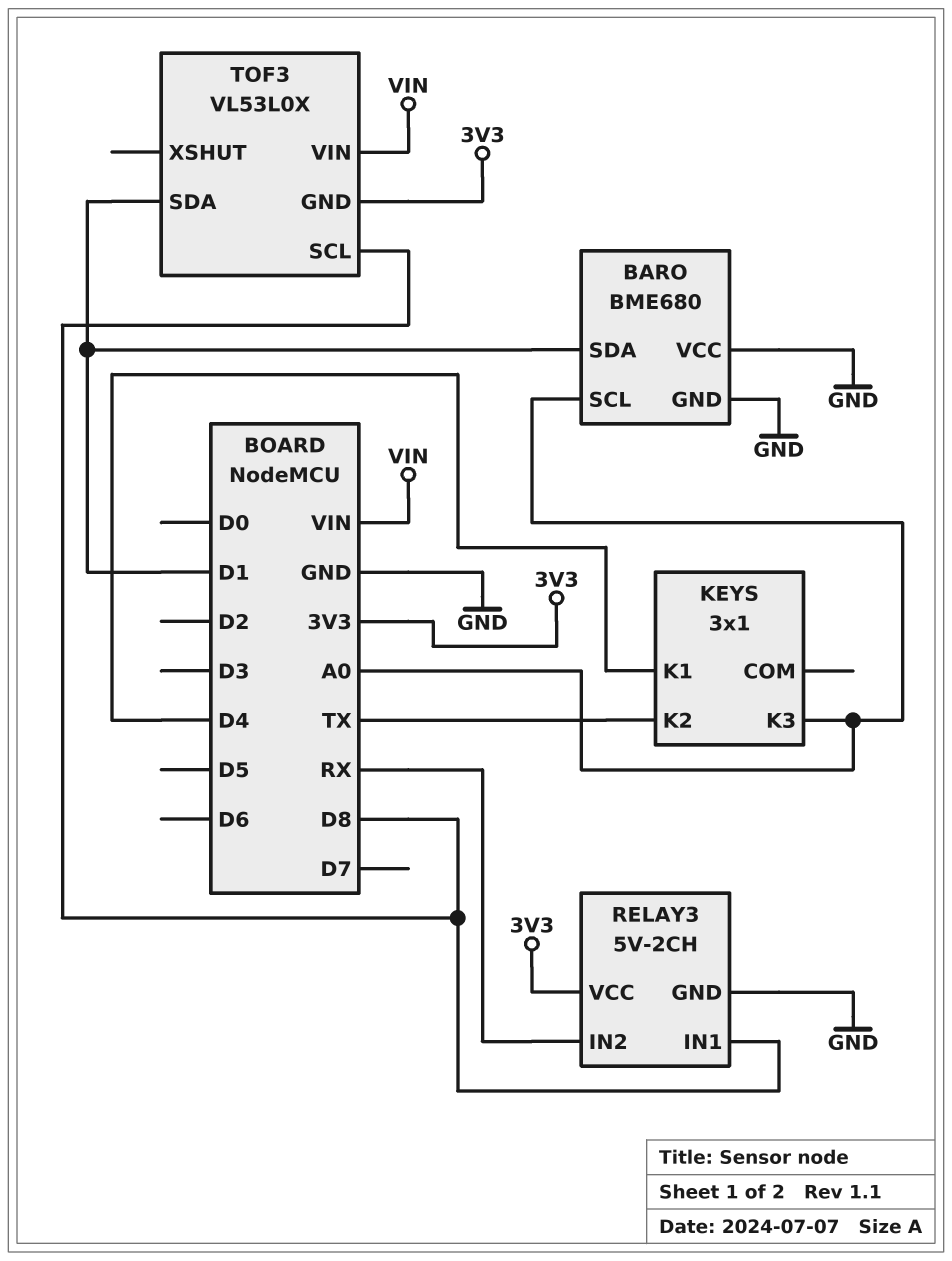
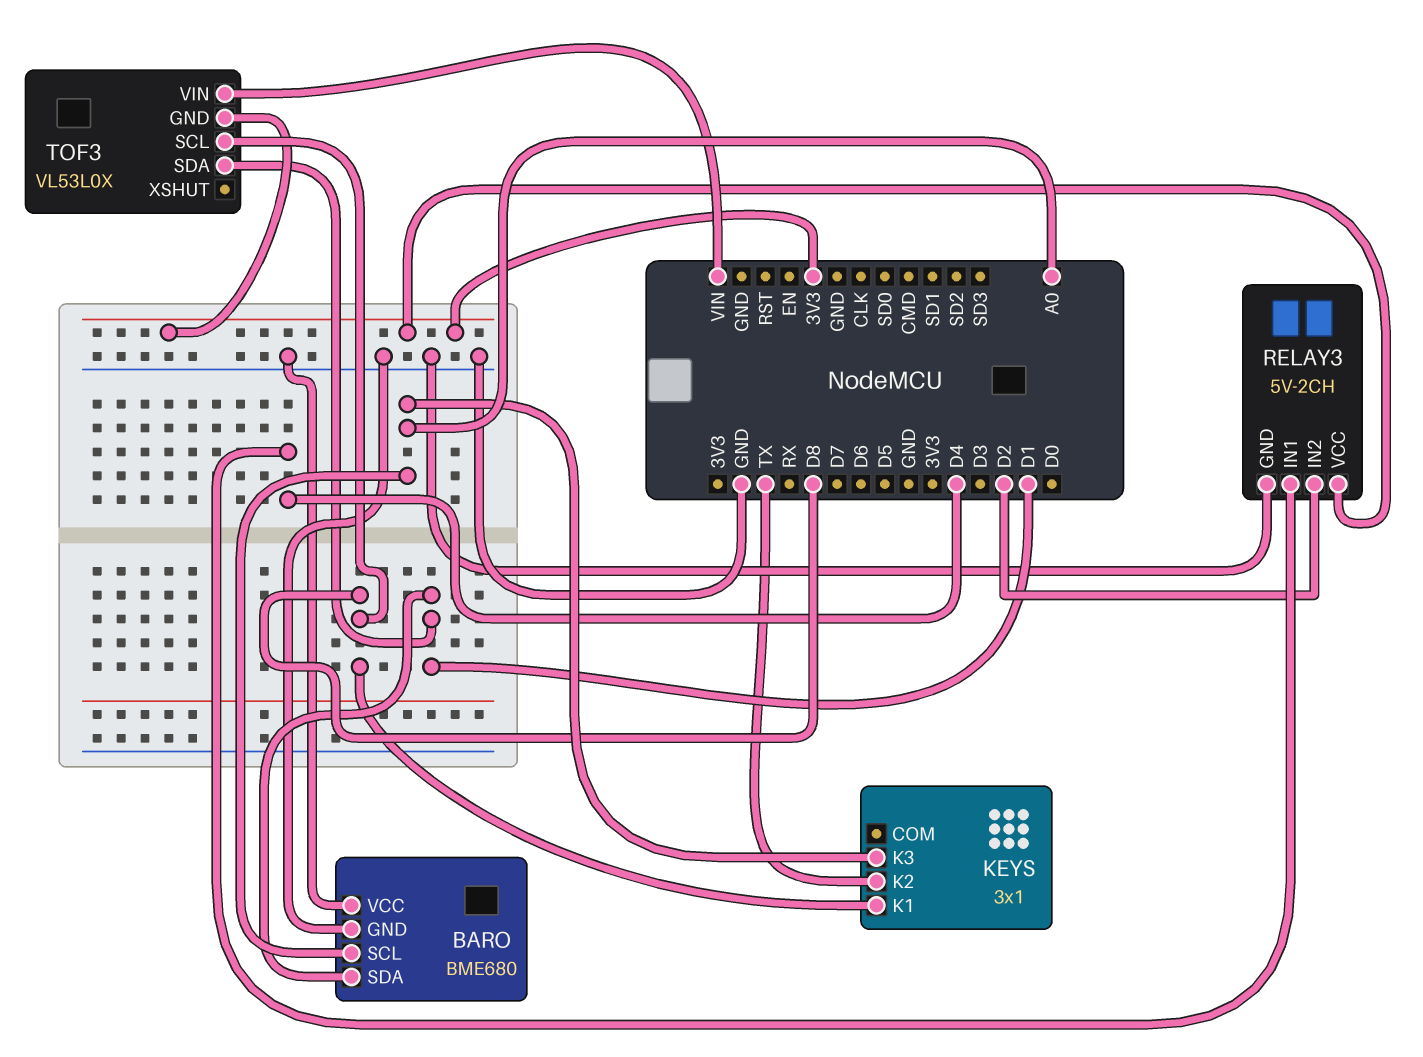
KEYS pin K1: D4 -> D8
RELAY3 pin IN1: D8 -> D4
RELAY3 pin IN2: RX -> D2

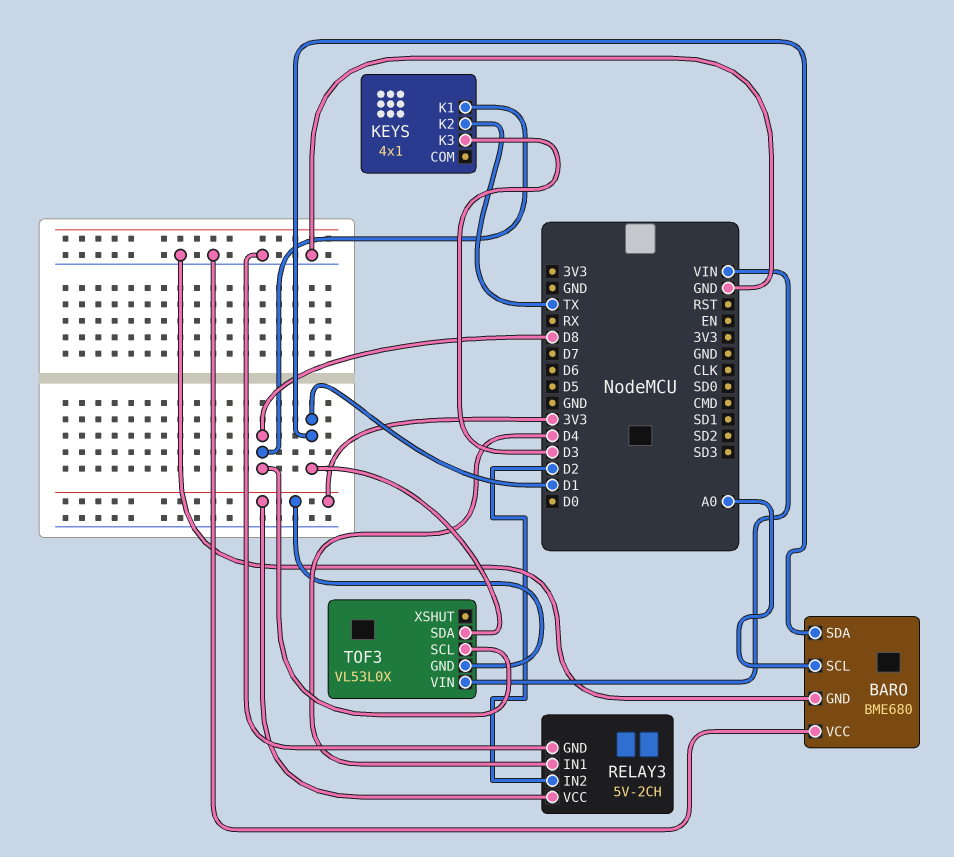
KEYS: 3x1 -> 4x1
KEYS pin K3: A0 -> D3

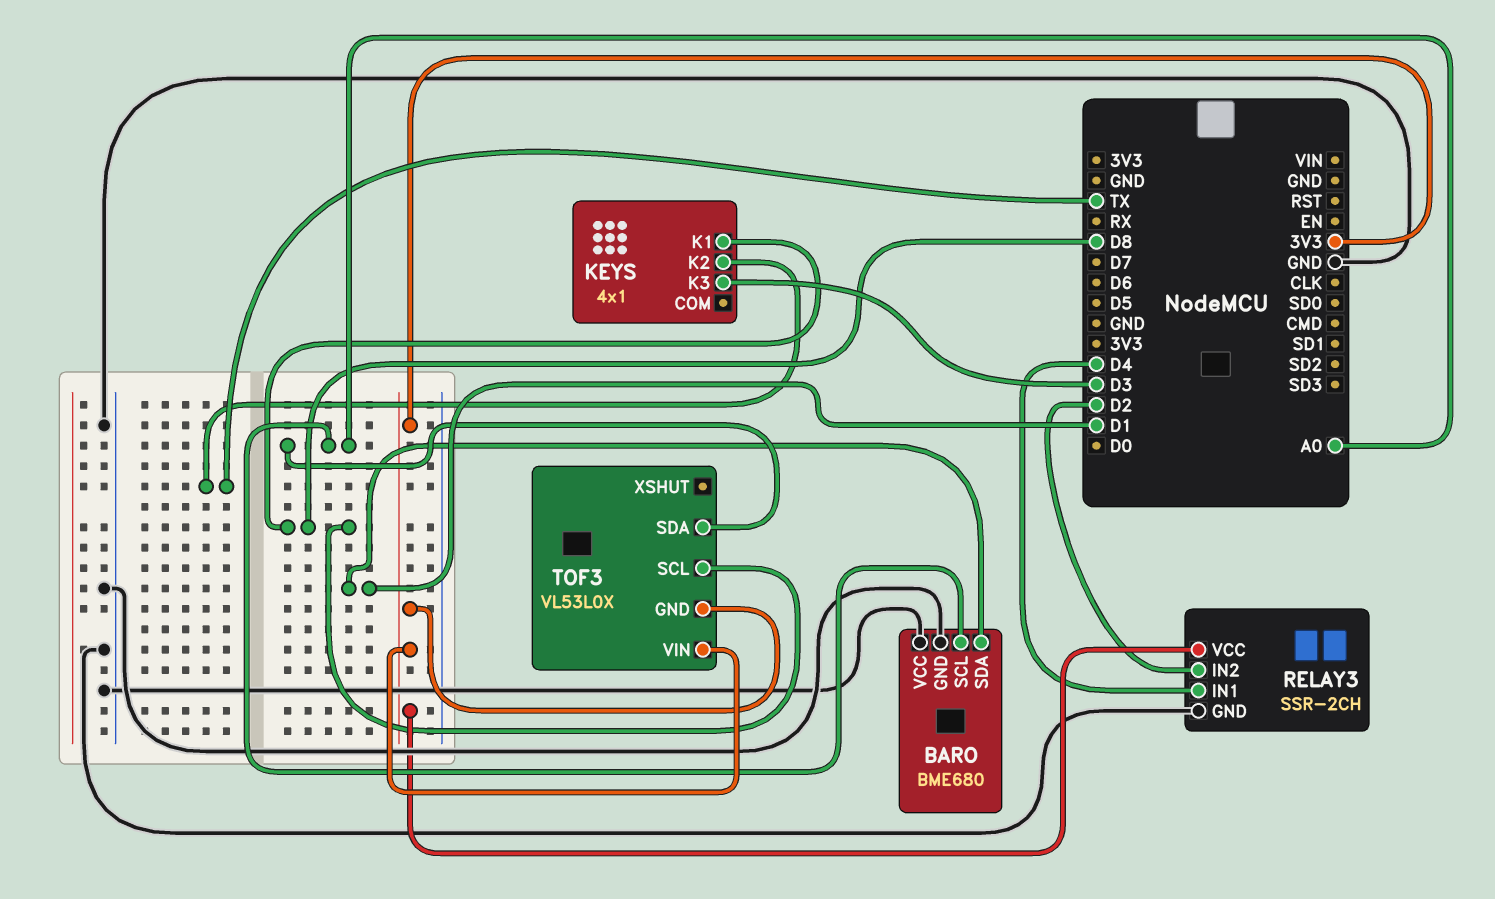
RELAY3: 5V-2CH -> SSR-2CH
TOF3 pin SDA: D1 -> A0
TOF3 pin VIN: VIN -> 3V3

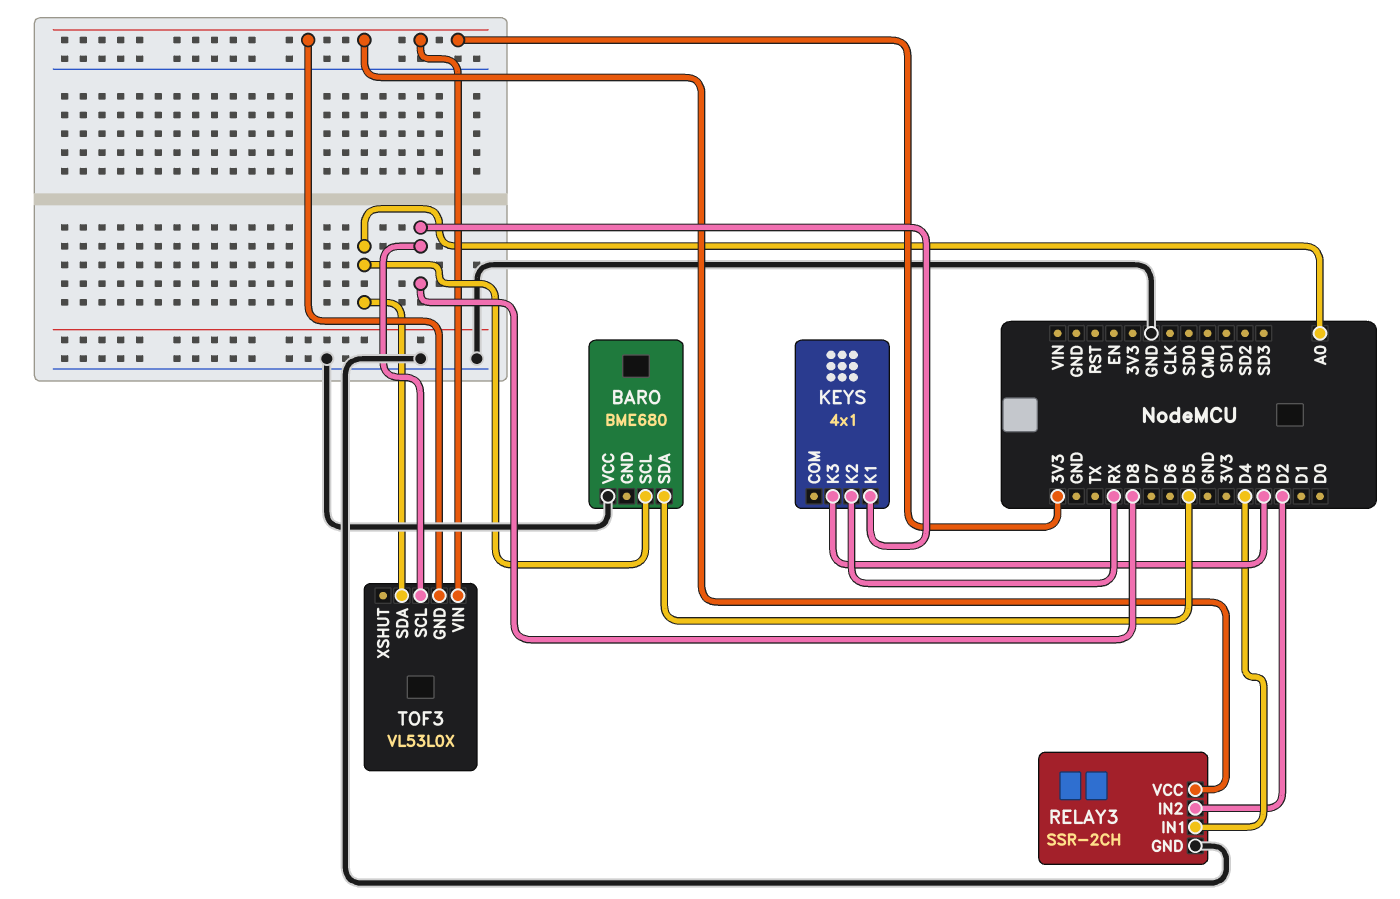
BARO pin GND: GND -> none
BARO pin SDA: D1 -> D5
KEYS pin K2: TX -> RX

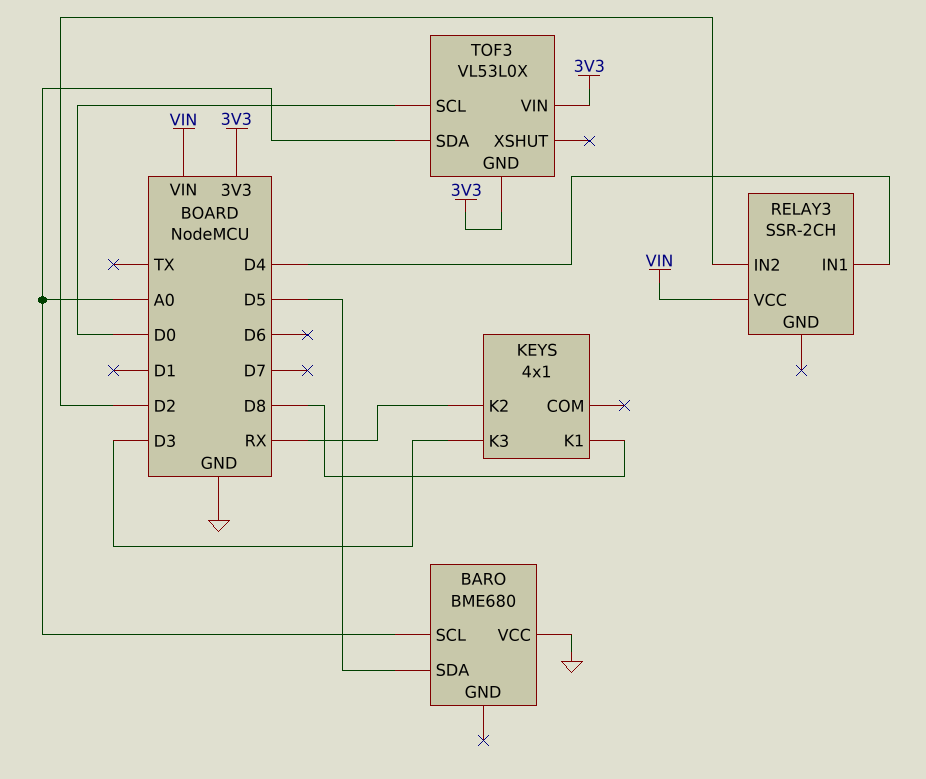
RELAY3 pin GND: GND -> none
RELAY3 pin VCC: 3V3 -> VIN
TOF3 pin SCL: D8 -> D0

